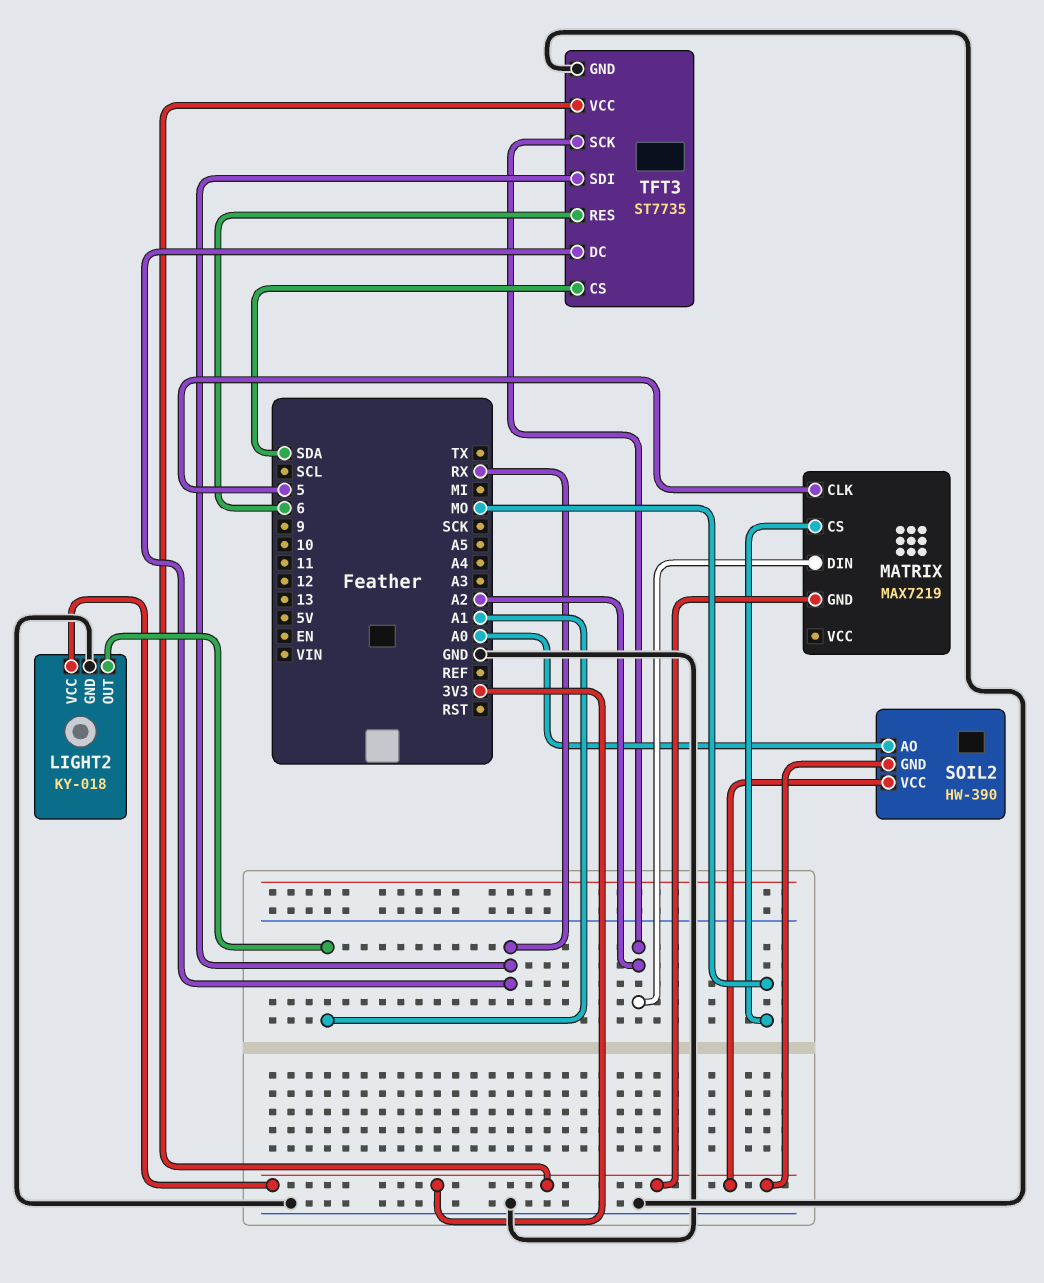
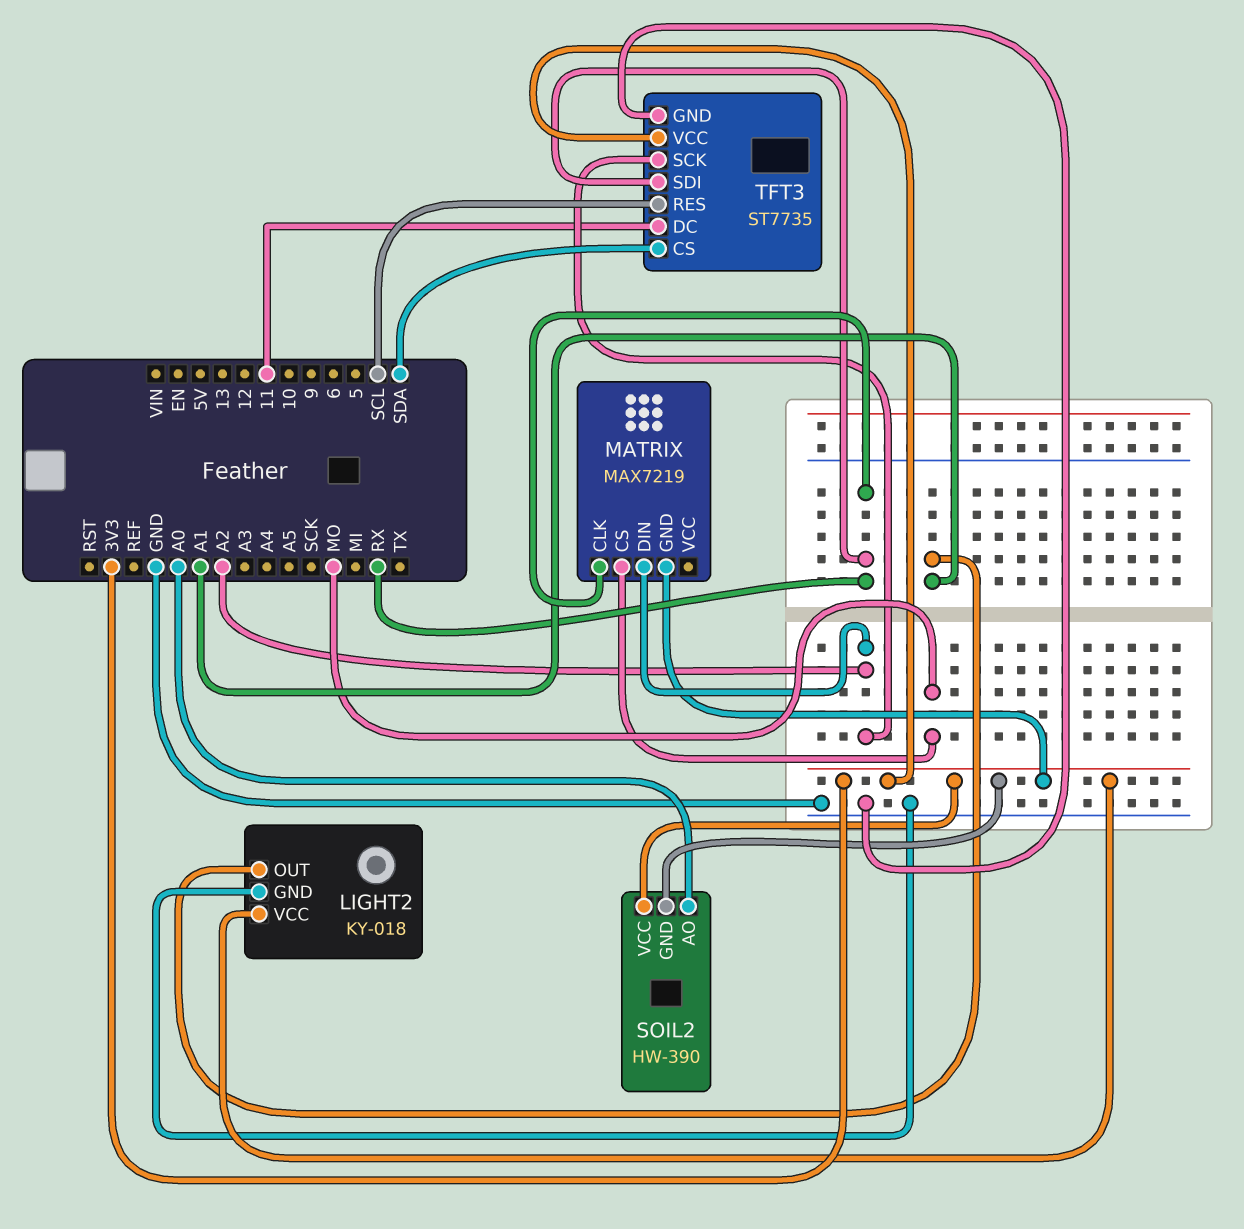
MATRIX pin CLK: 5 -> RX
TFT3 pin DC: RX -> 11
TFT3 pin RES: 6 -> SCL

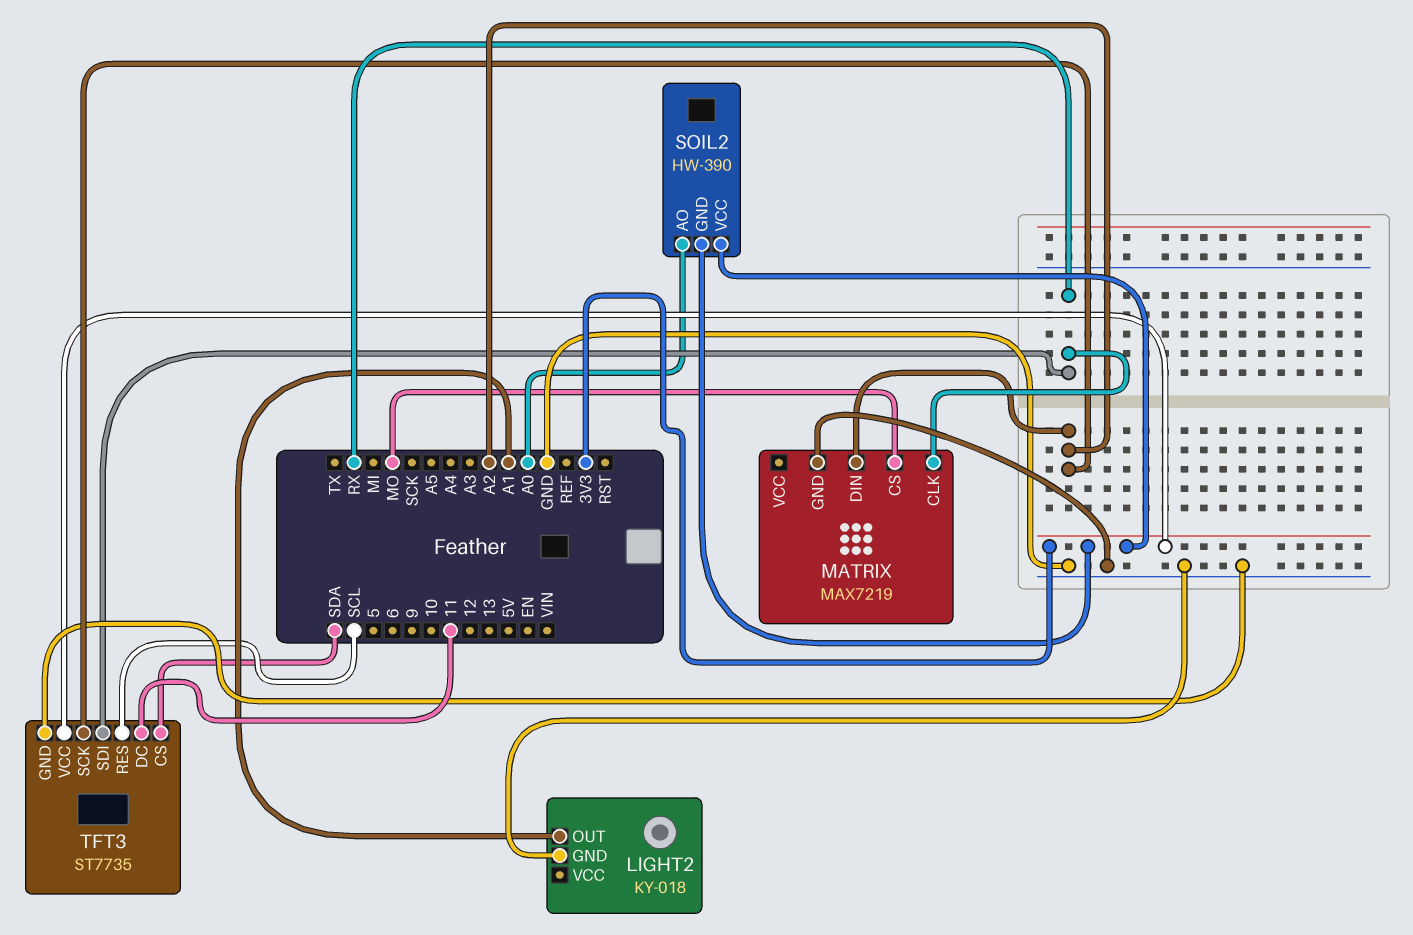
LIGHT2 pin VCC: 3V3 -> none
MATRIX pin GND: 3V3 -> GND

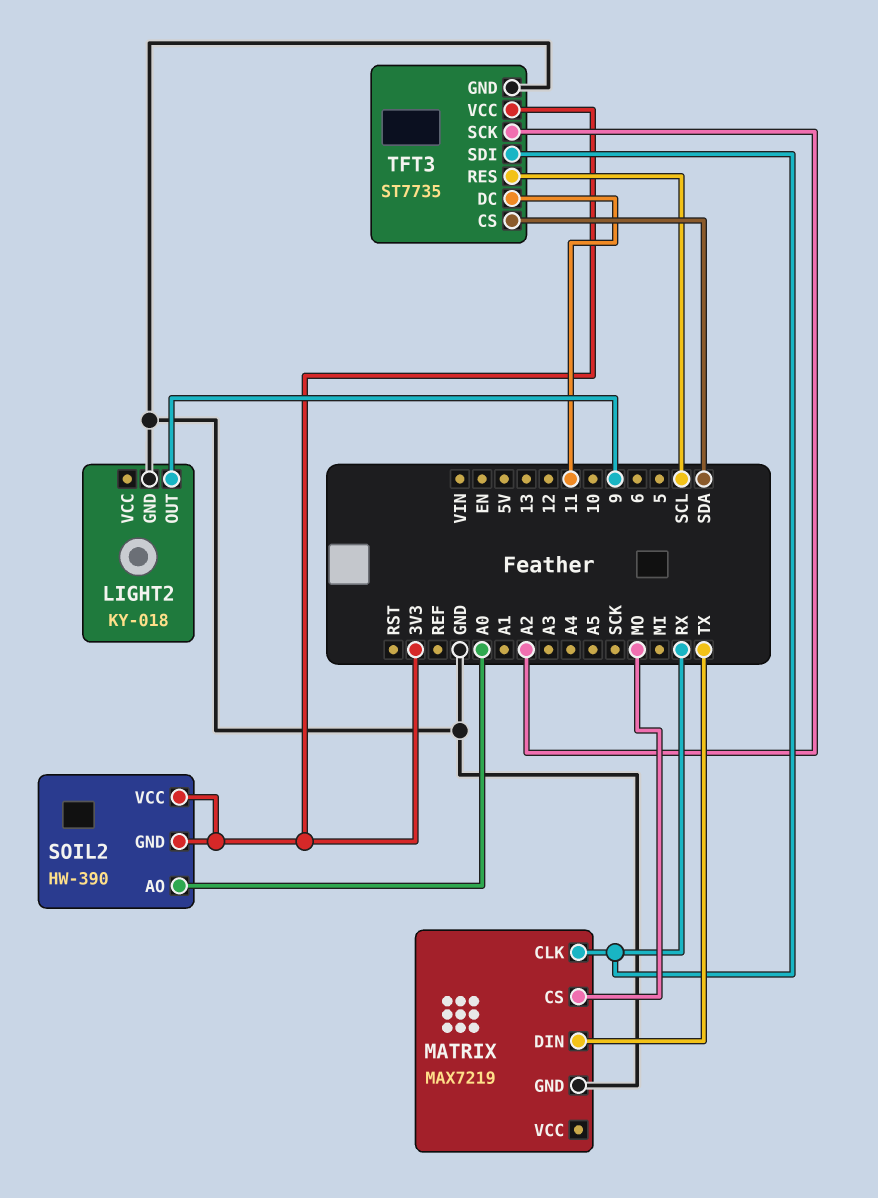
LIGHT2 pin OUT: A1 -> 9
MATRIX pin DIN: A2 -> TX

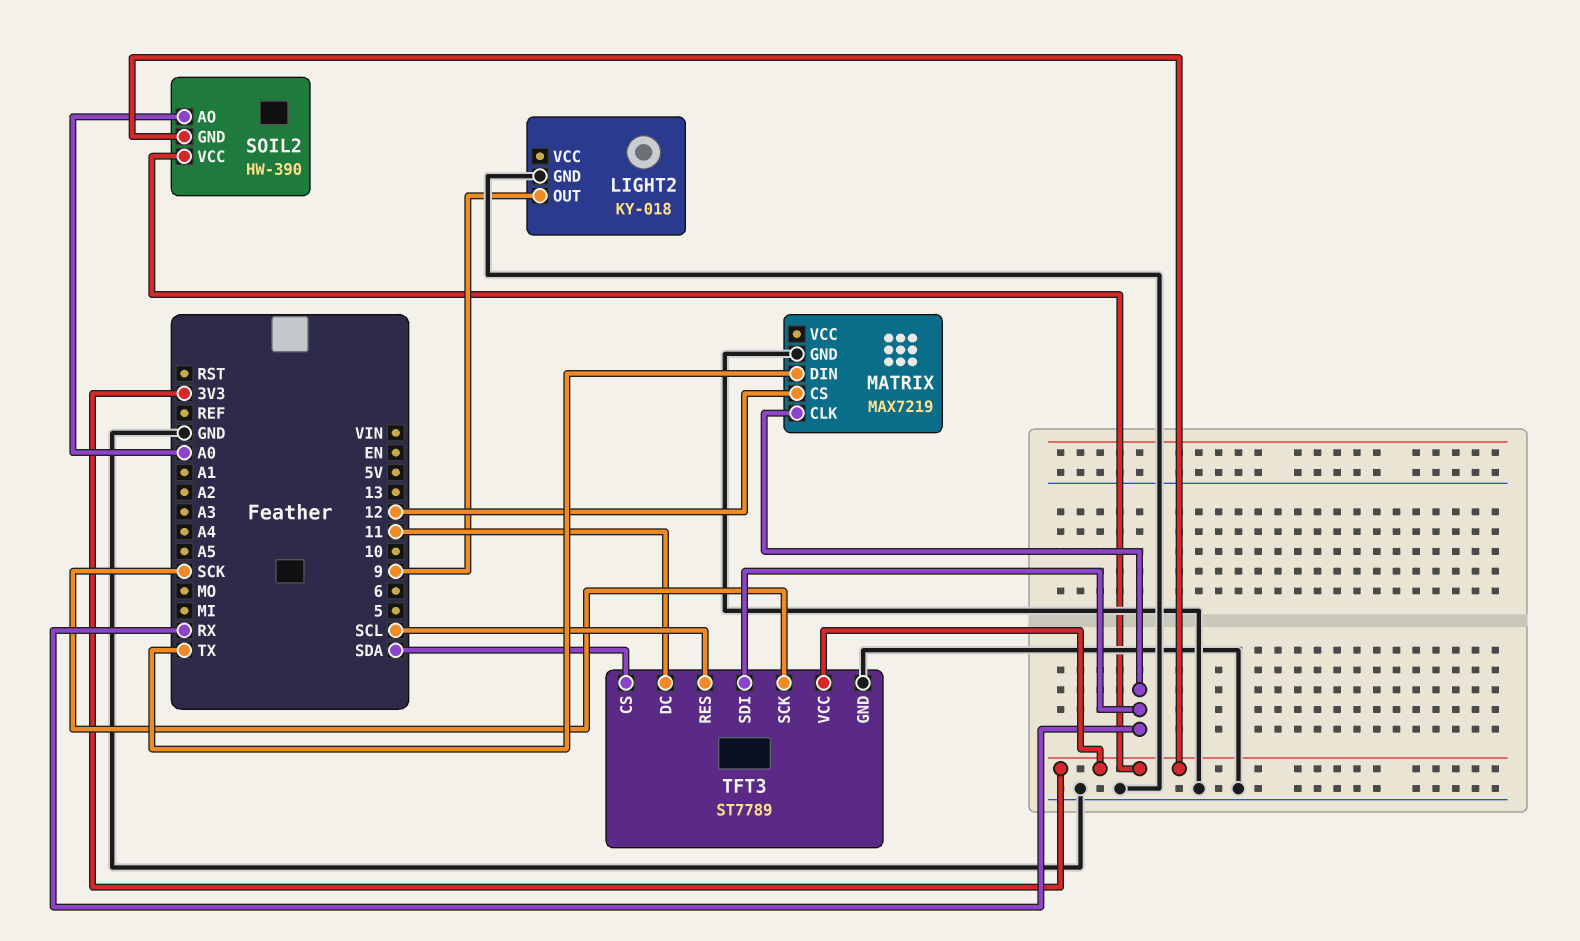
MATRIX pin CS: MO -> 12
TFT3: ST7735 -> ST7789
TFT3 pin SCK: A2 -> SCK

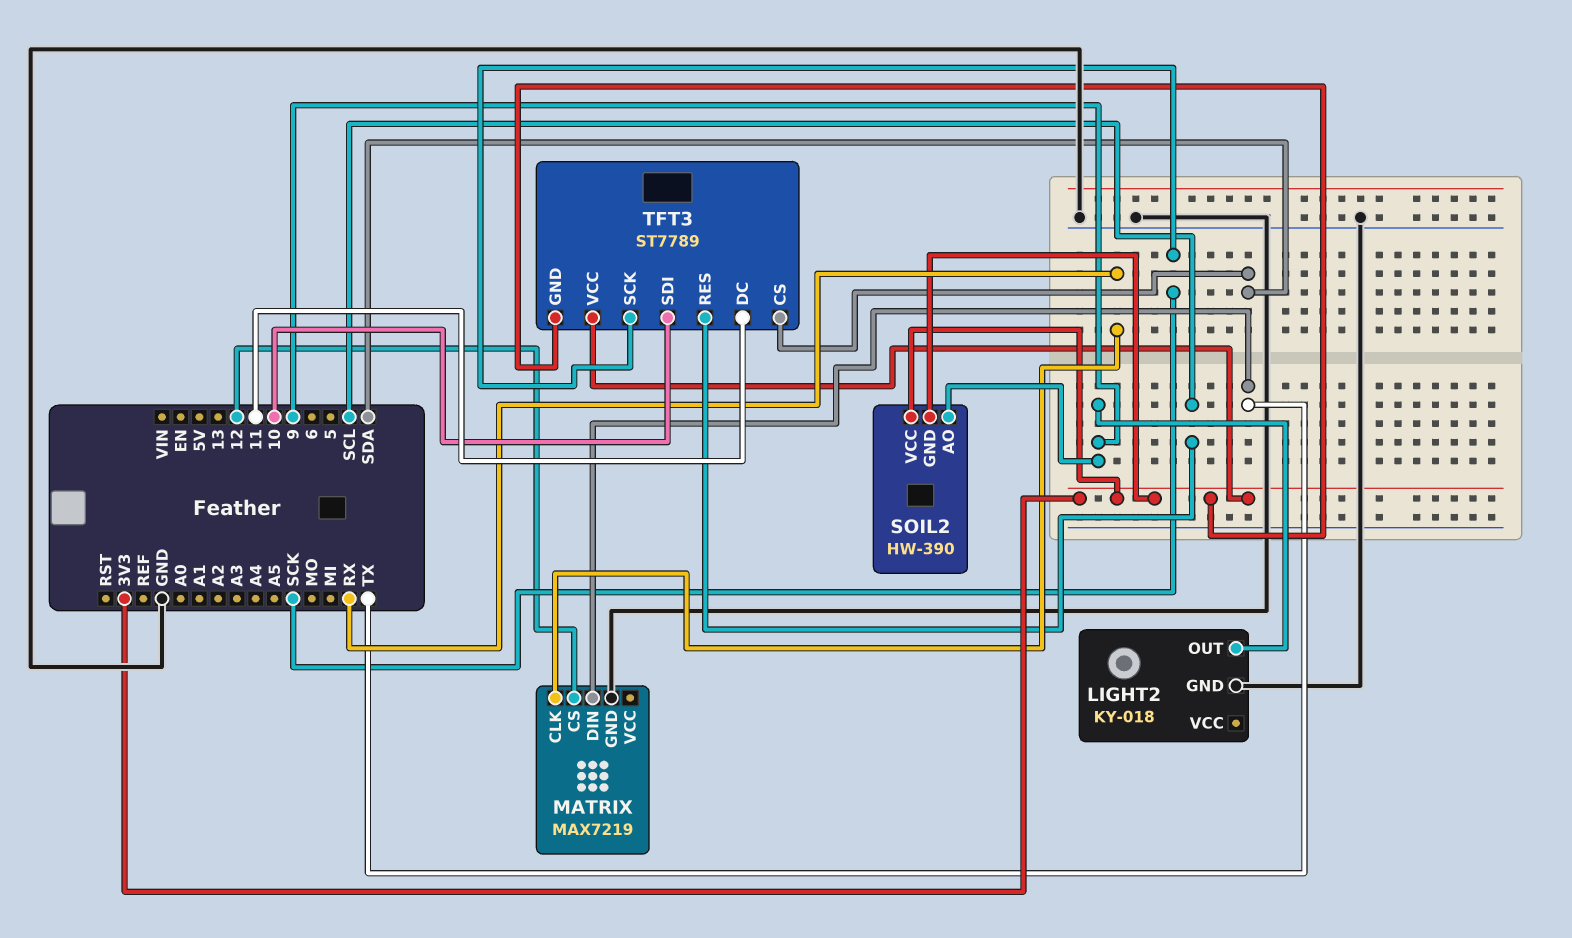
SOIL2 pin AO: A0 -> 9
TFT3 pin GND: GND -> 3V3
TFT3 pin SDI: RX -> 10

